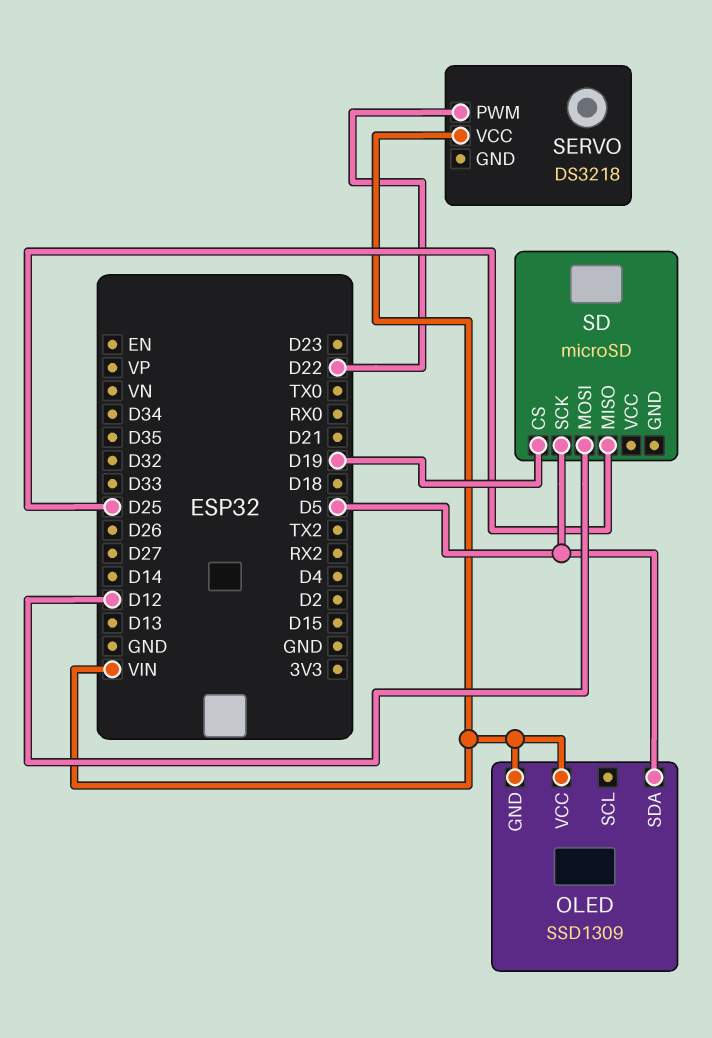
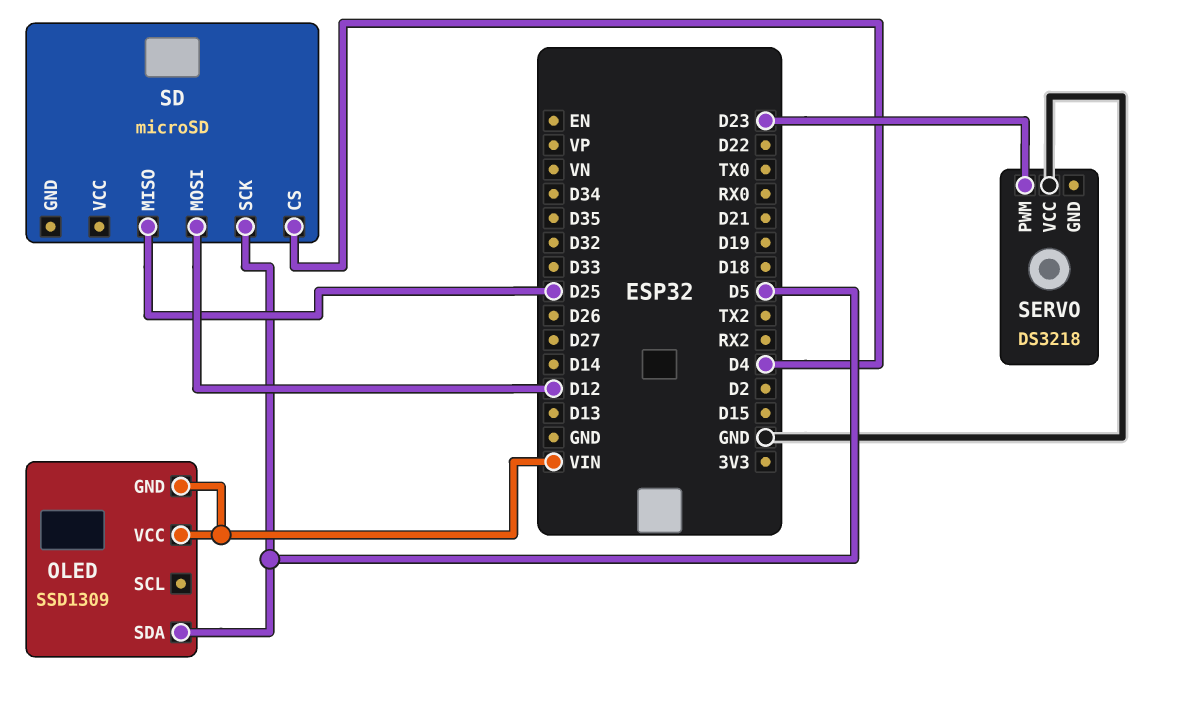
SD pin CS: D19 -> D4
SERVO pin PWM: D22 -> D23
SERVO pin VCC: VIN -> GND

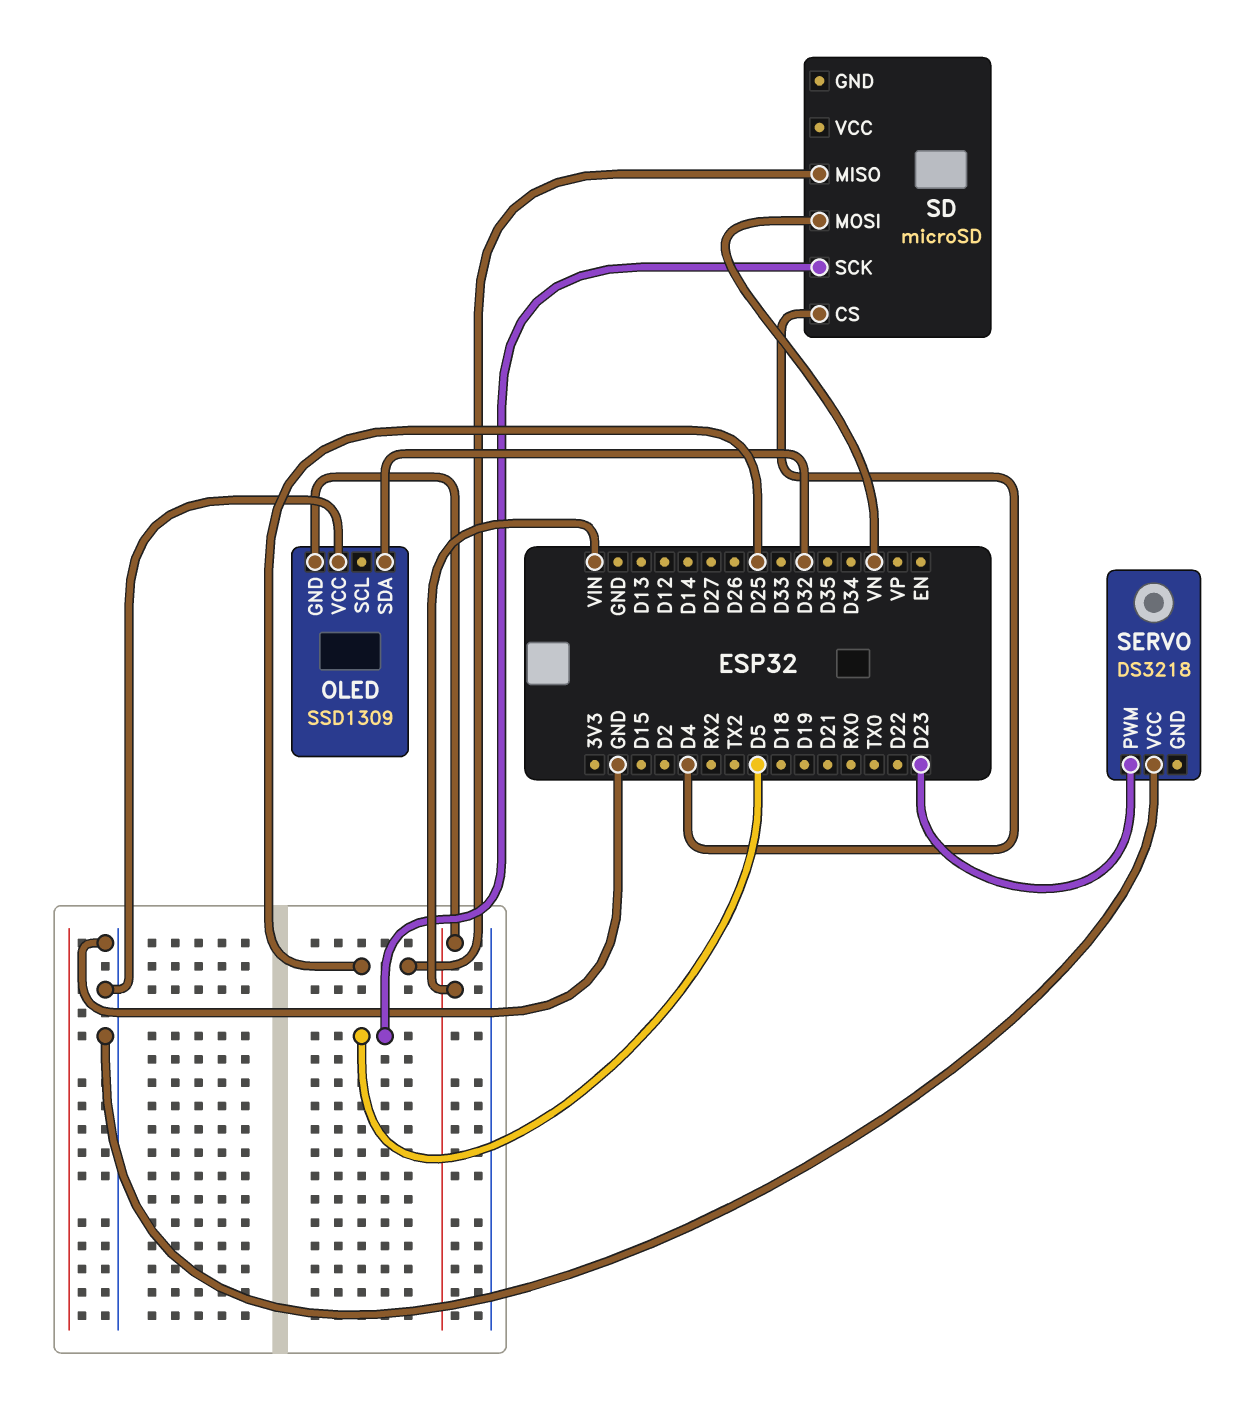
OLED pin SDA: D5 -> D32
OLED pin VCC: VIN -> GND
SD pin MOSI: D12 -> VN

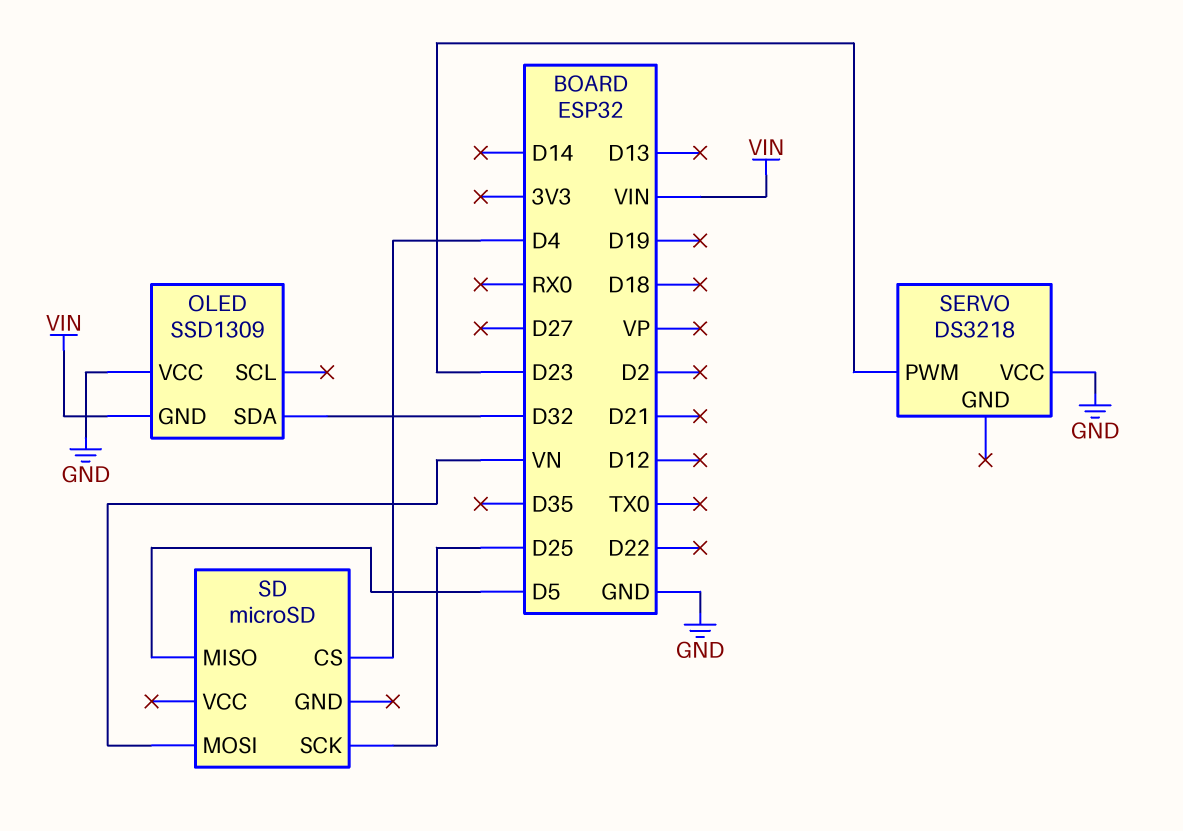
SD pin MISO: D25 -> D5
SD pin SCK: D5 -> D25

